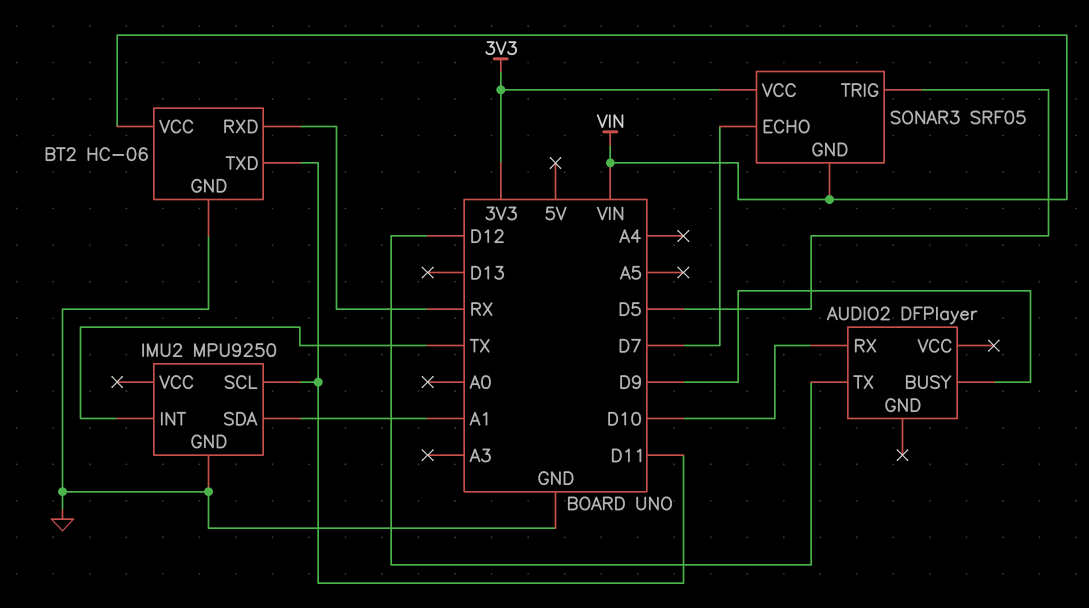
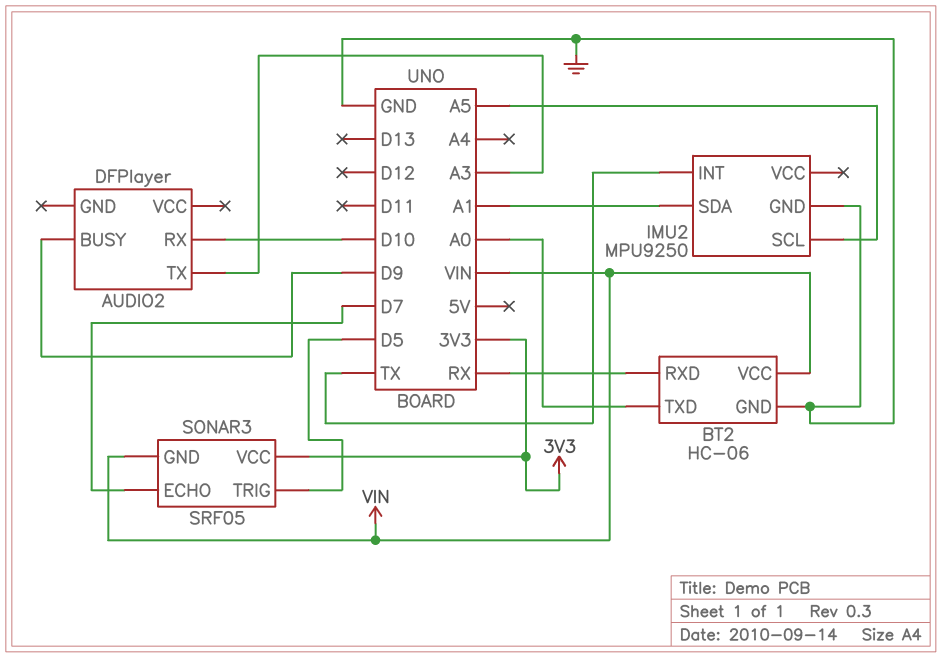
AUDIO2 pin TX: D12 -> A3
BT2 pin TXD: D11 -> A0
IMU2 pin SCL: D11 -> A5

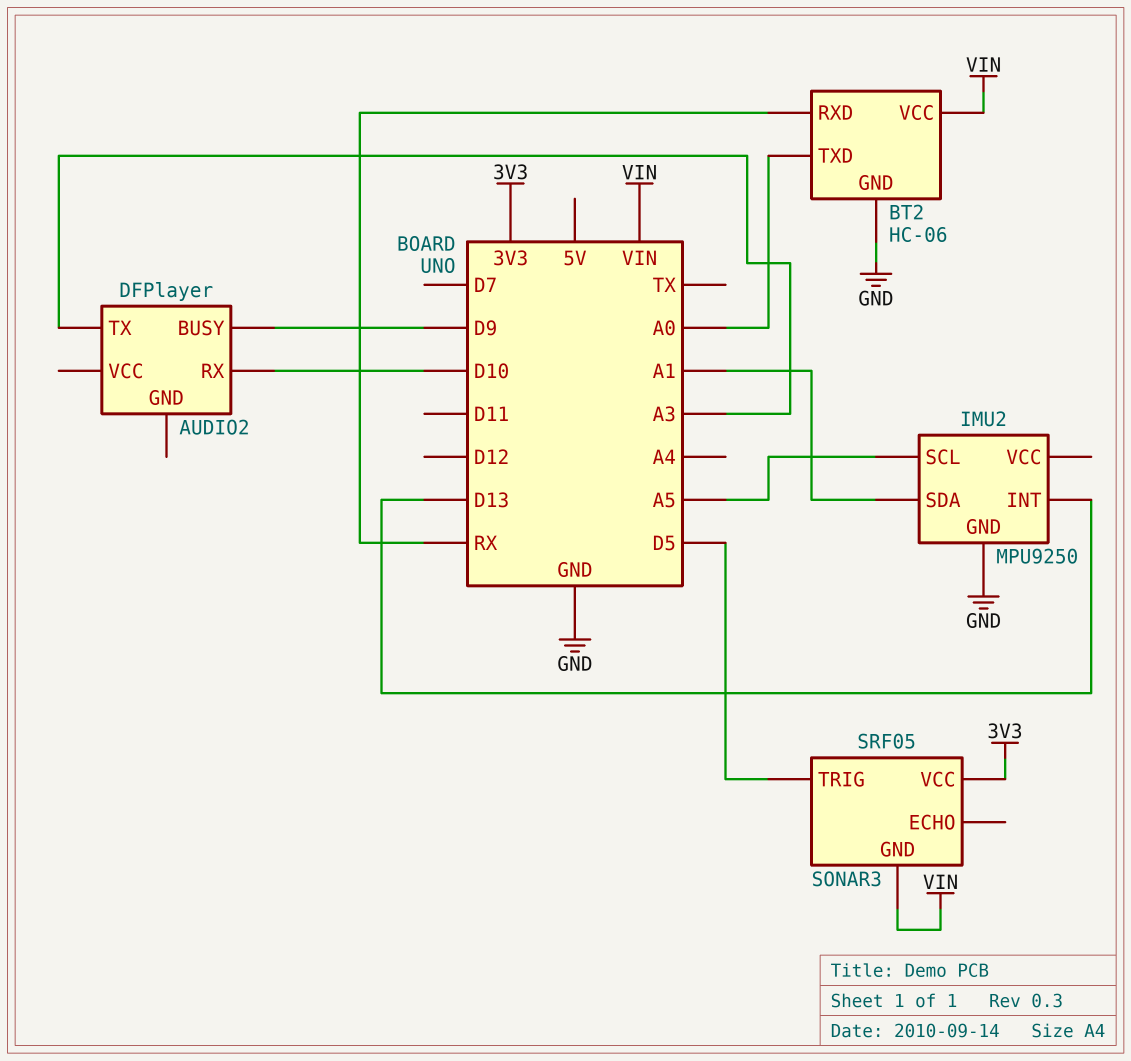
IMU2 pin INT: TX -> D13
SONAR3 pin ECHO: D7 -> none

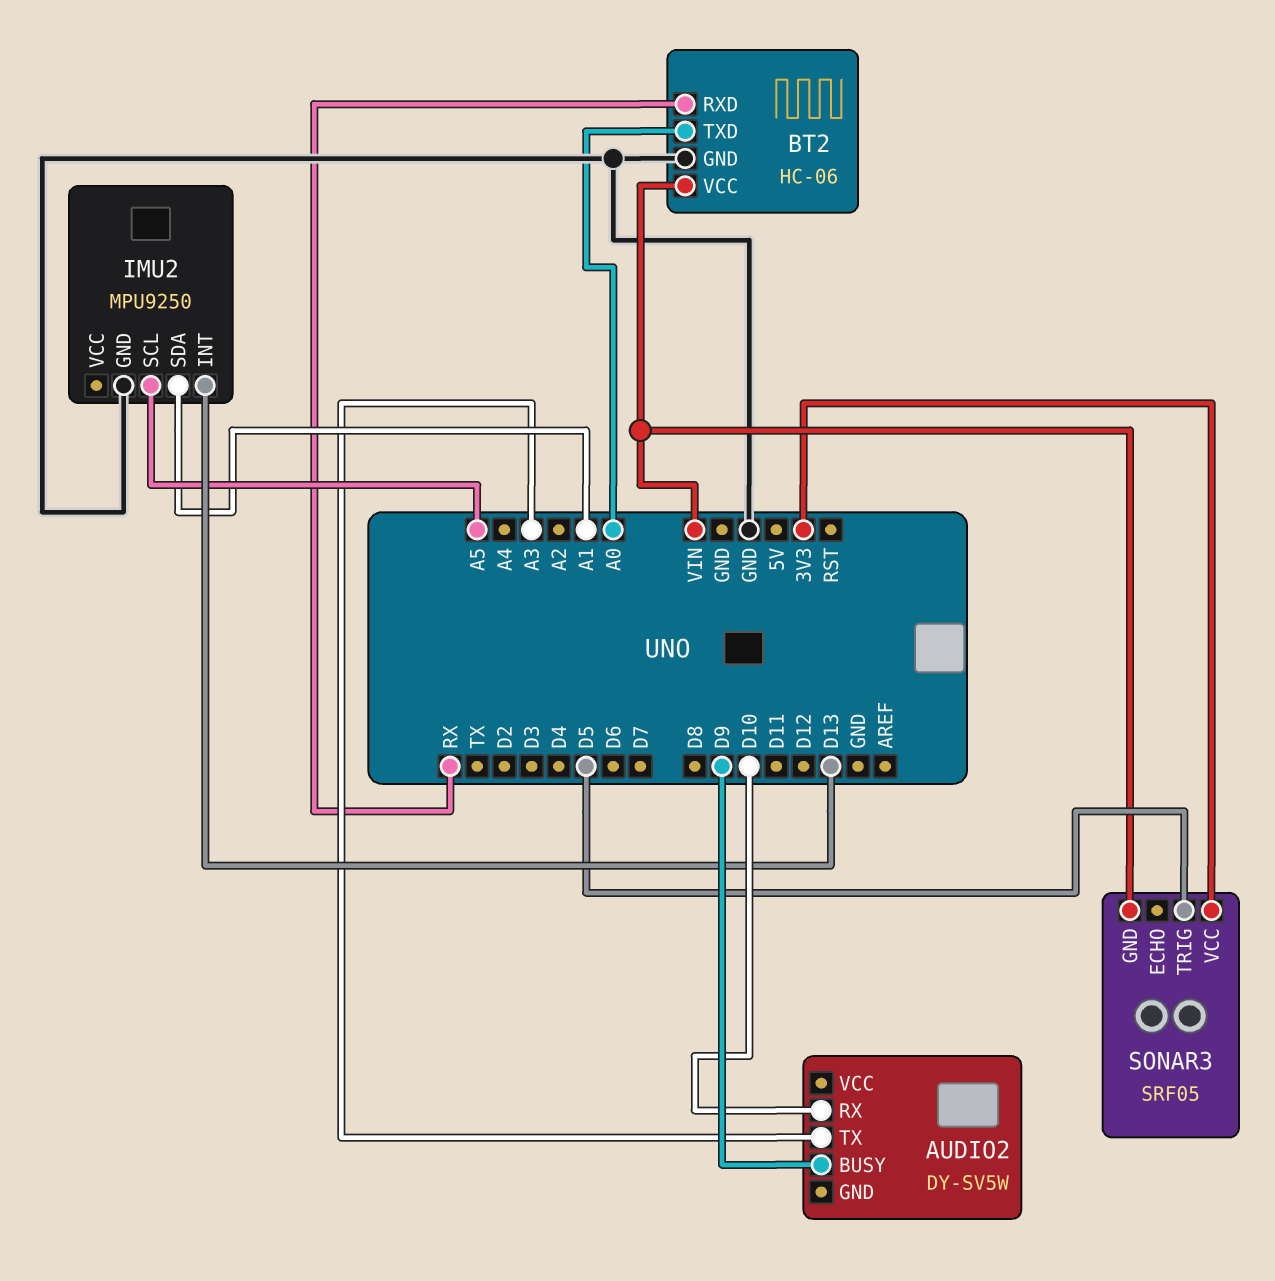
AUDIO2: DFPlayer -> DY-SV5W

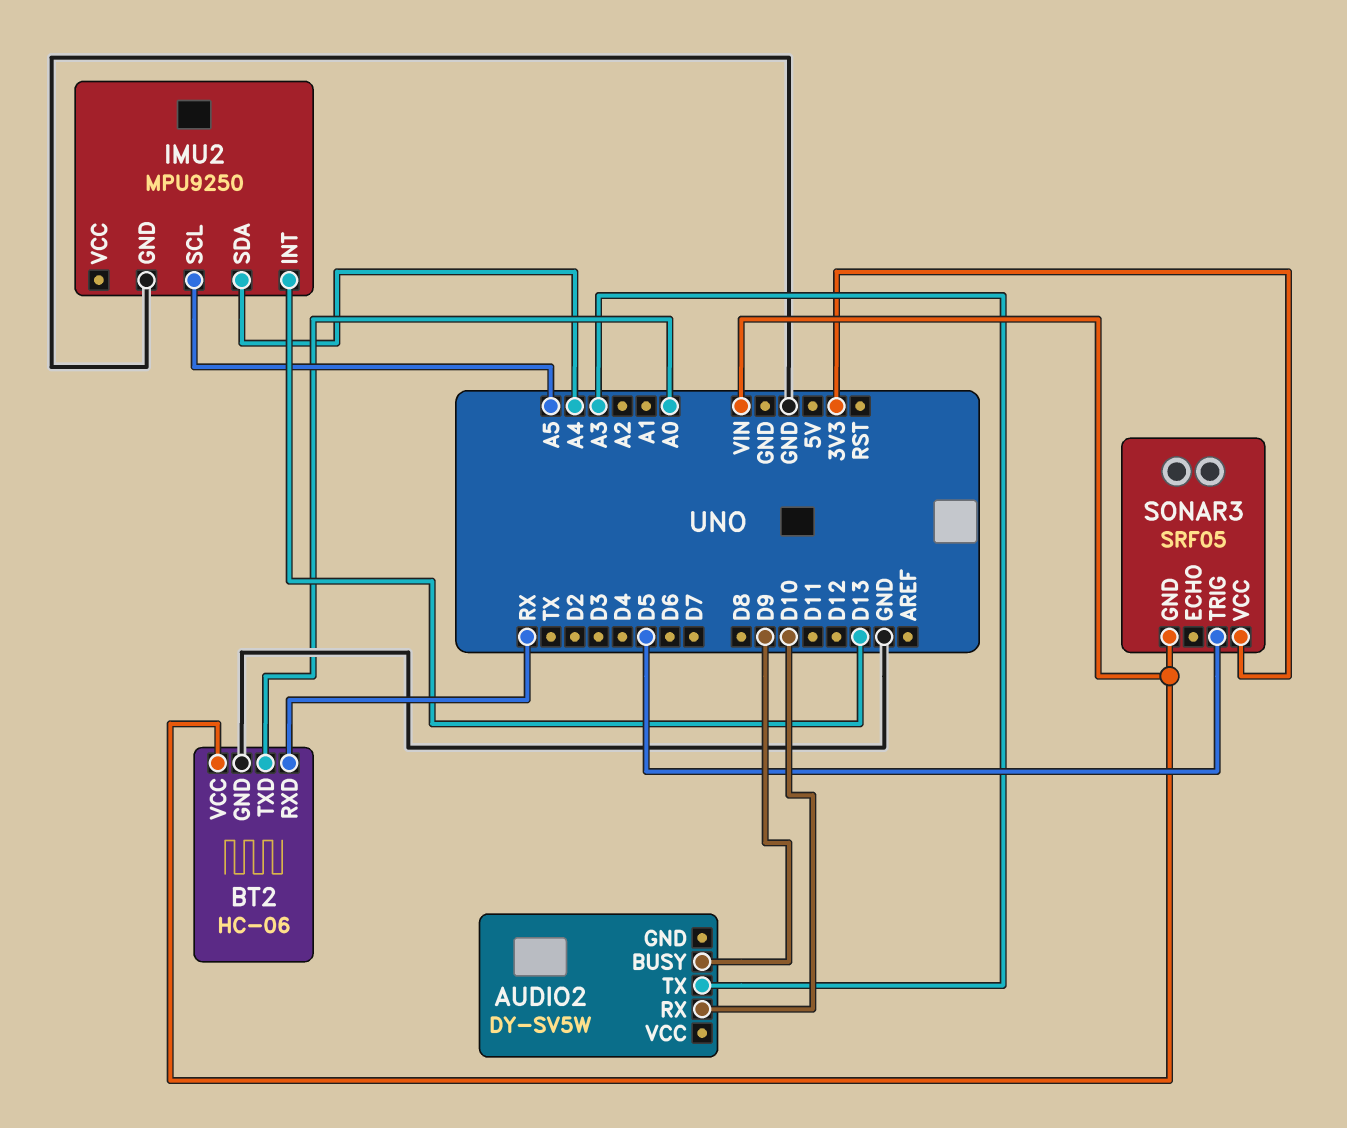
IMU2 pin SDA: A1 -> A4

